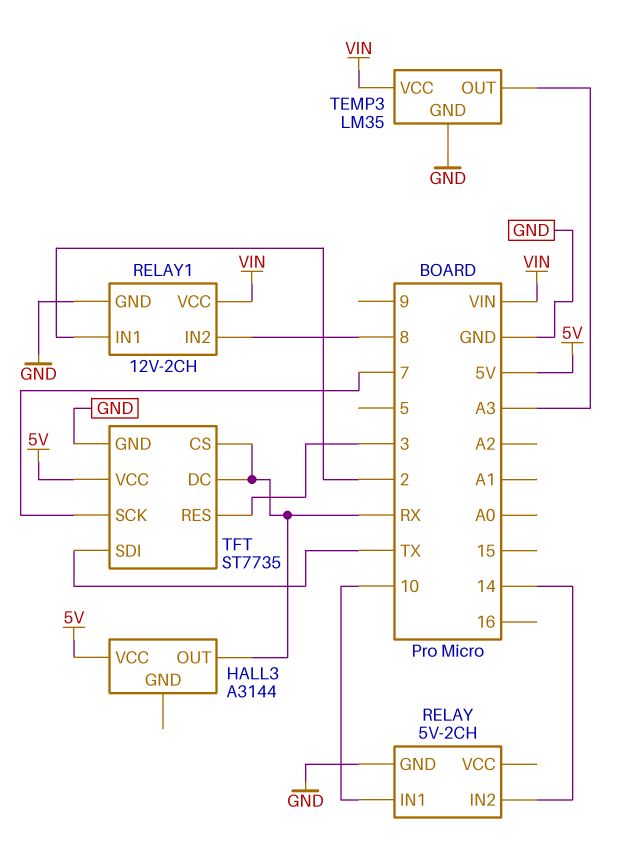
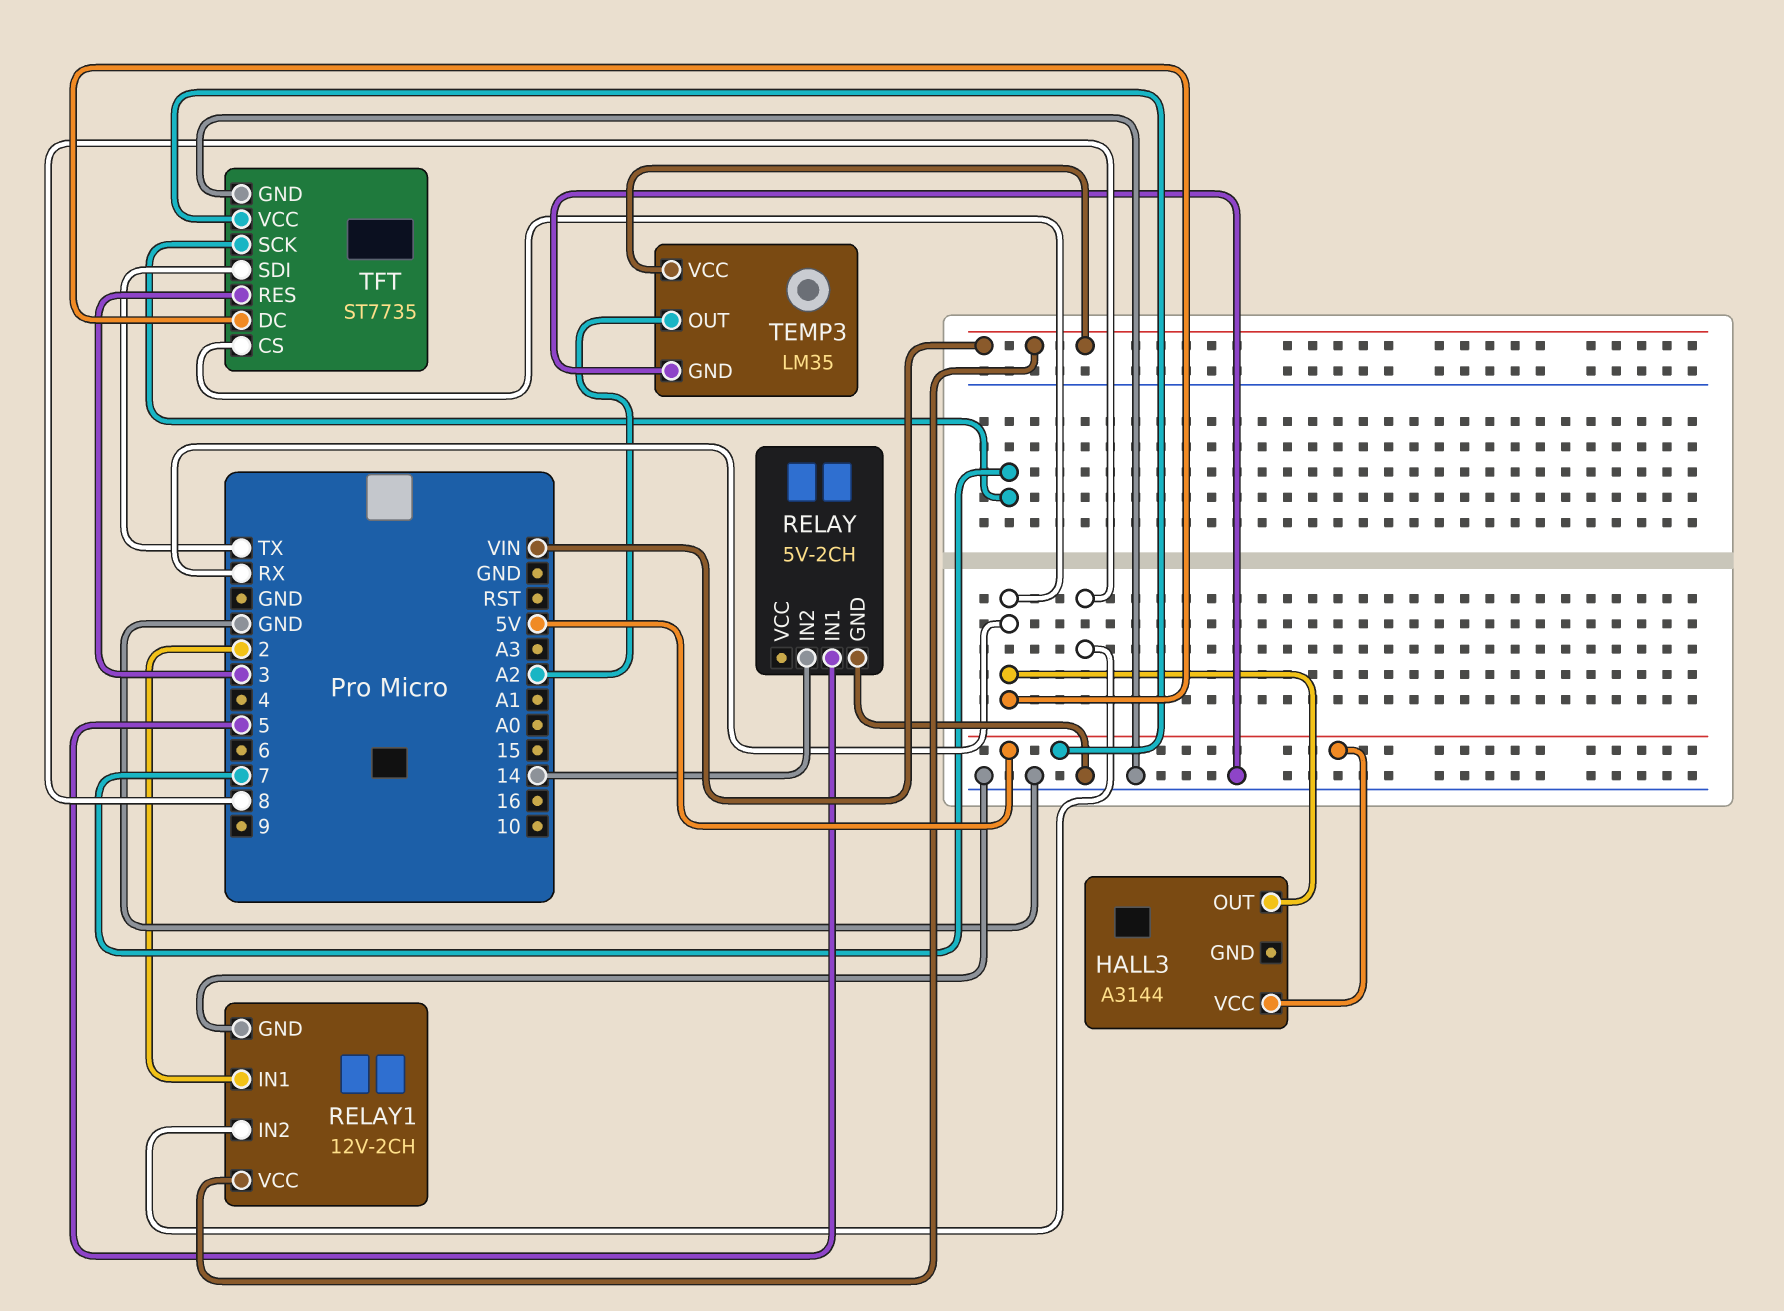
RELAY pin IN1: 10 -> 5
TEMP3 pin OUT: A3 -> A2

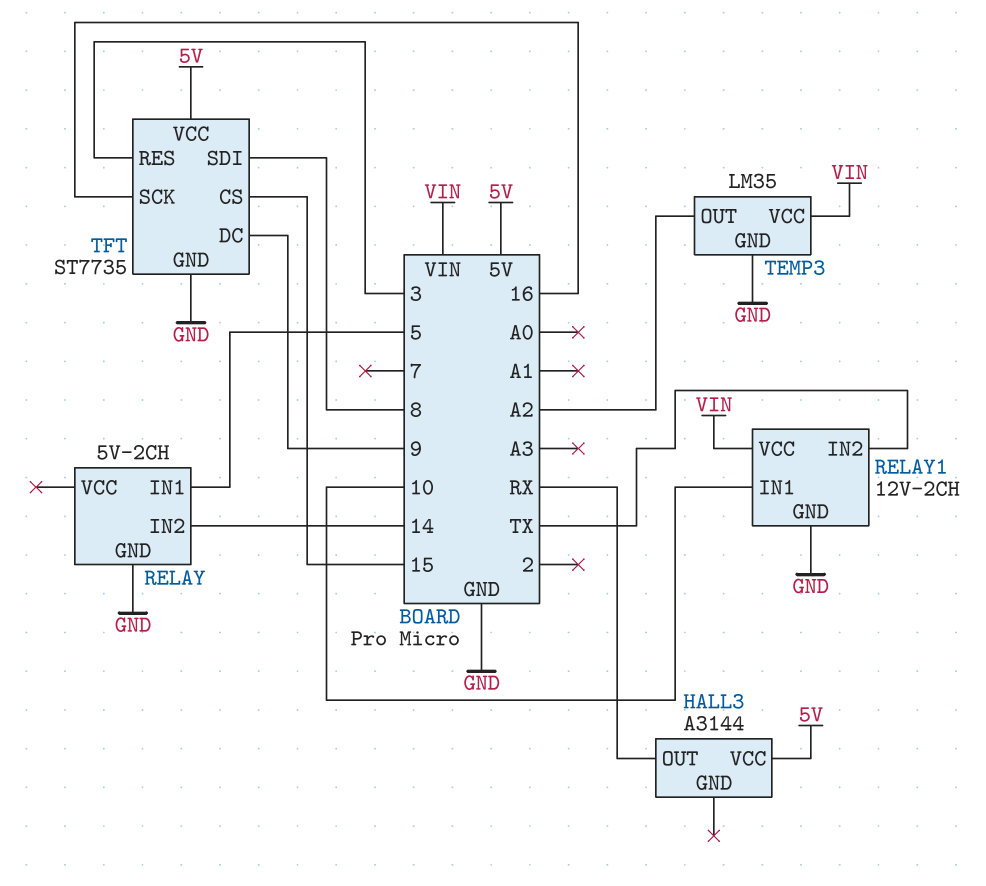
RELAY1 pin IN1: 2 -> 10
RELAY1 pin IN2: 8 -> TX
TFT pin CS: RX -> 15
TFT pin DC: RX -> 9
TFT pin SCK: 7 -> 16
TFT pin SDI: TX -> 8

